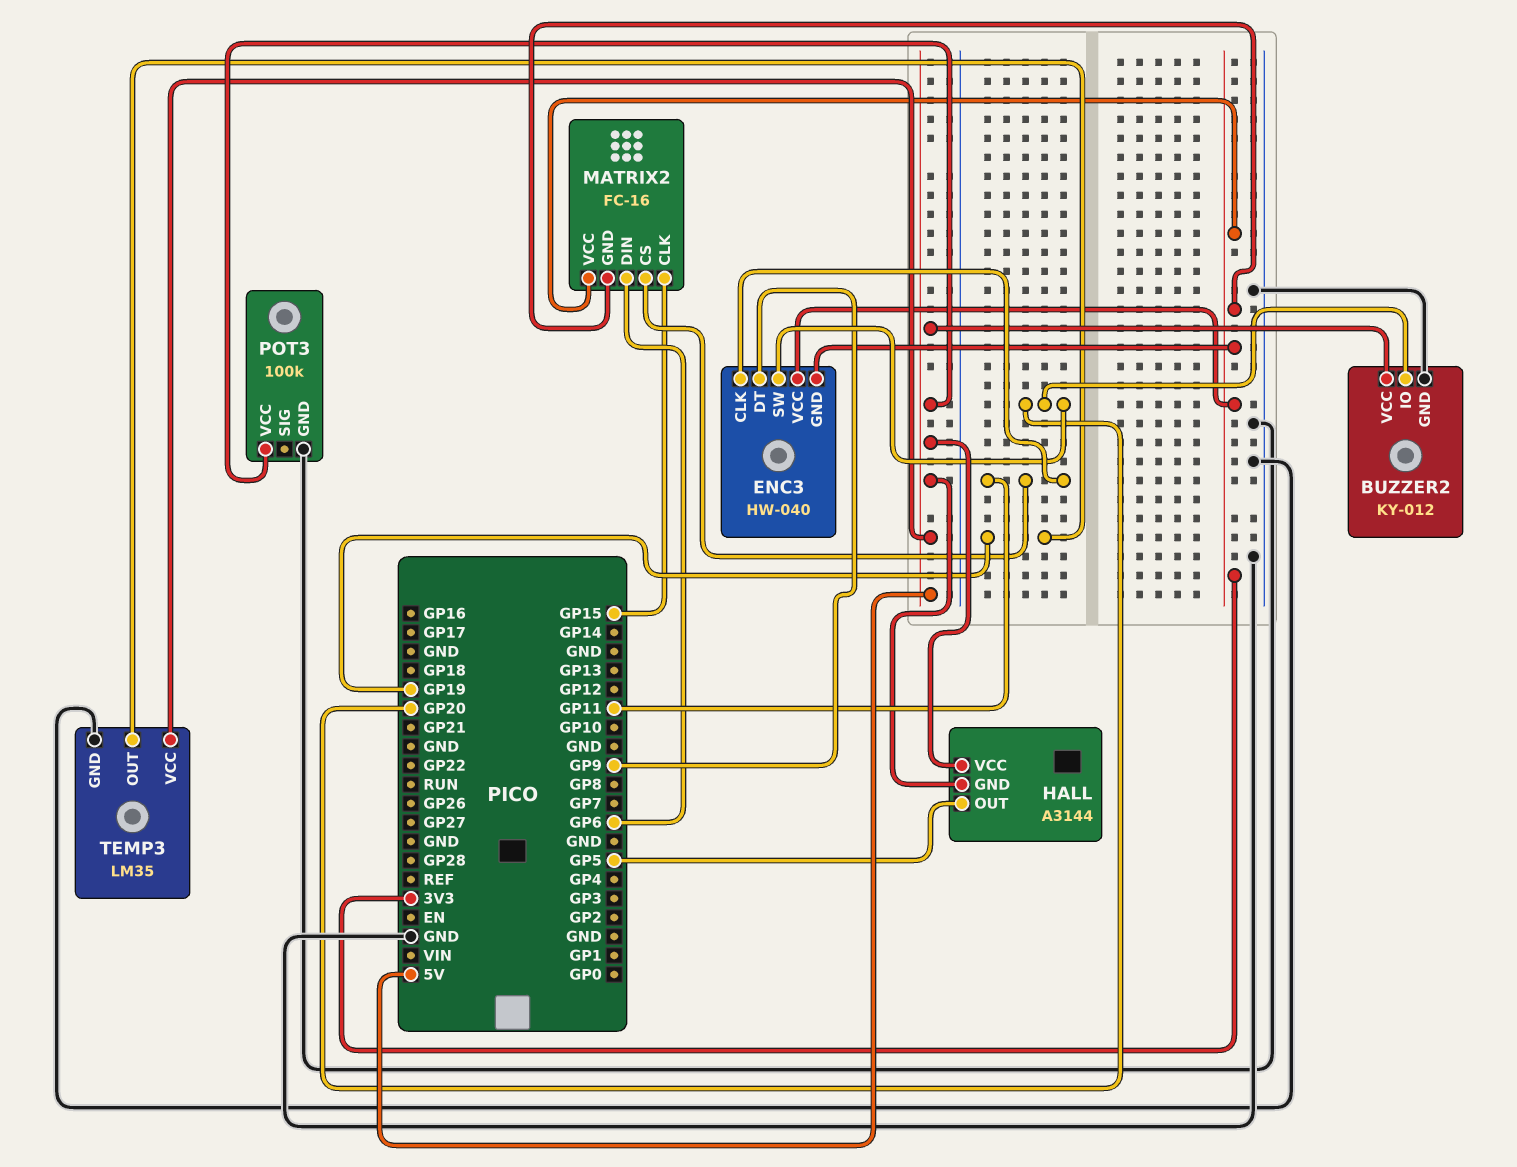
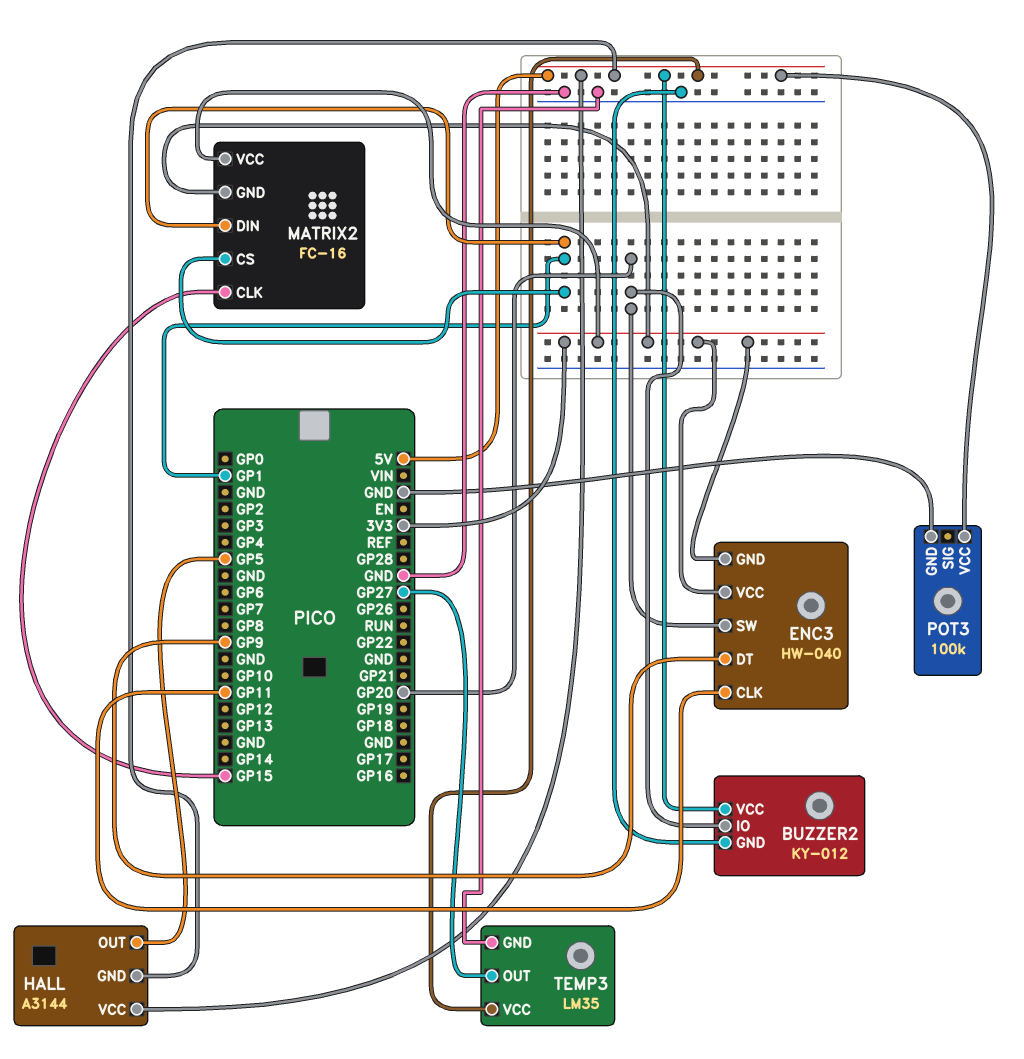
MATRIX2 pin CS: GP11 -> GP1
MATRIX2 pin DIN: GP6 -> GP1
TEMP3 pin OUT: GP19 -> GP27

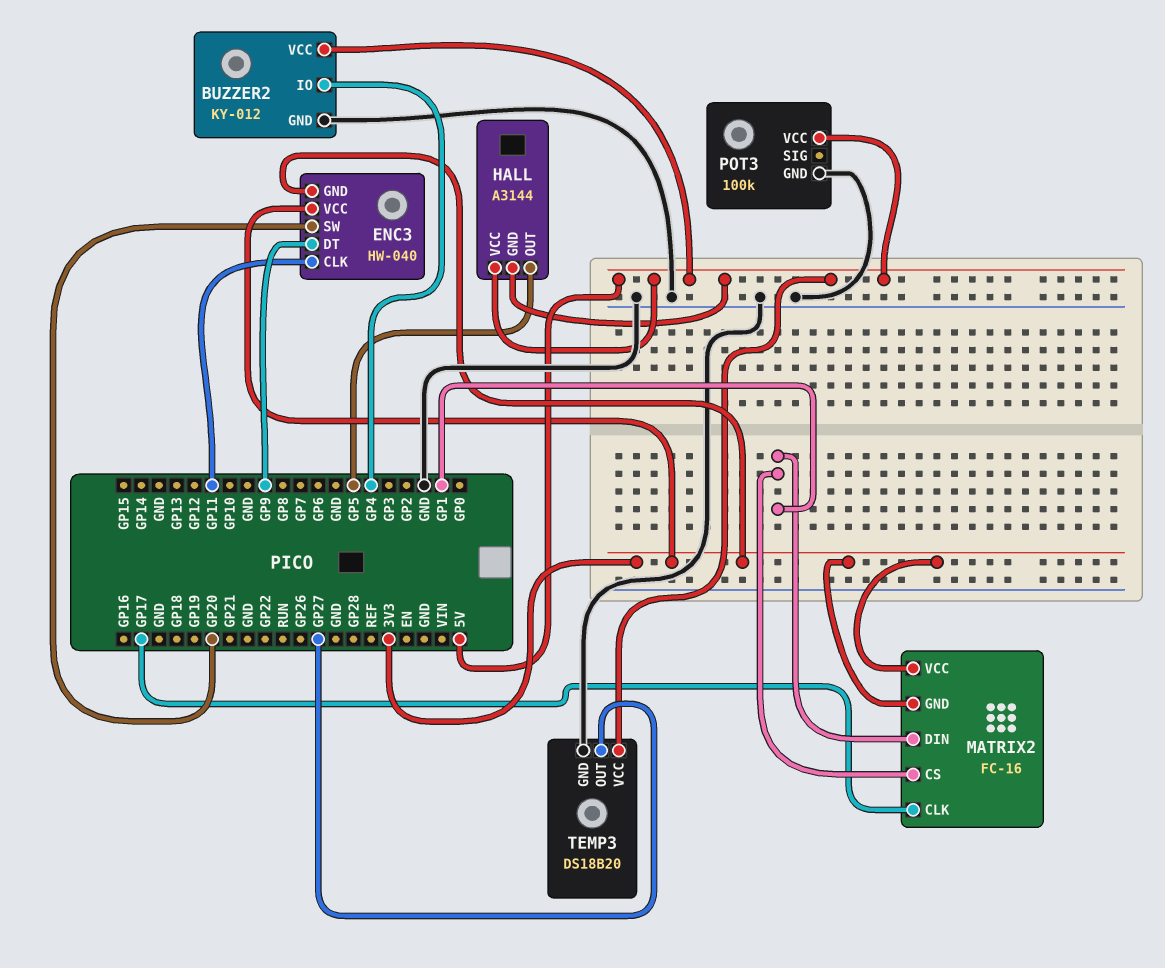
BUZZER2 pin IO: GP20 -> GP4
MATRIX2 pin CLK: GP15 -> GP17
TEMP3: LM35 -> DS18B20

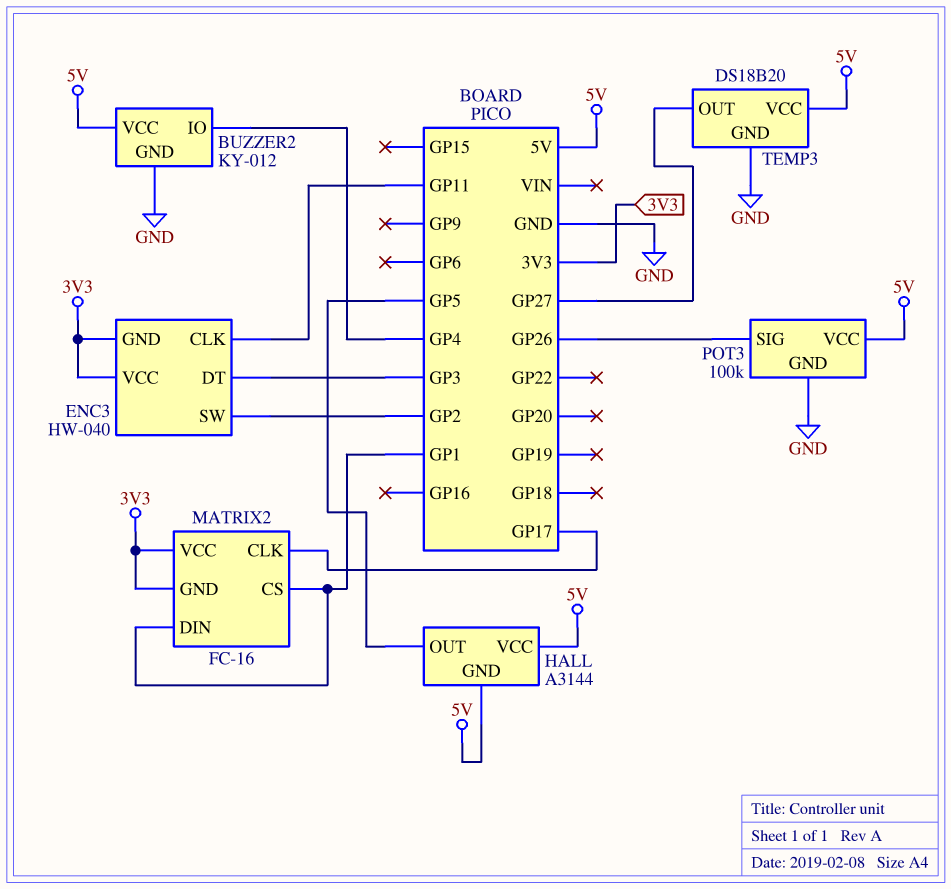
ENC3 pin DT: GP9 -> GP3
ENC3 pin SW: GP20 -> GP2
POT3 pin SIG: none -> GP26

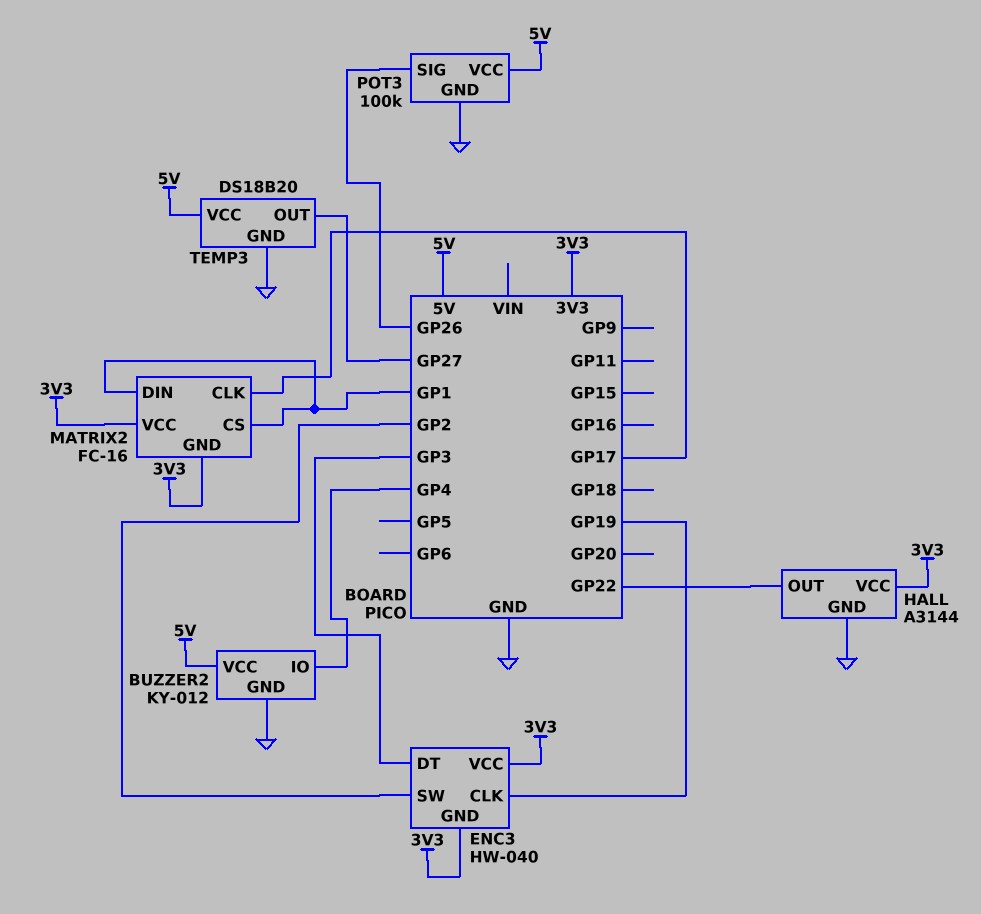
ENC3 pin CLK: GP11 -> GP19
HALL pin GND: 5V -> GND
HALL pin OUT: GP5 -> GP22
HALL pin VCC: 5V -> 3V3

